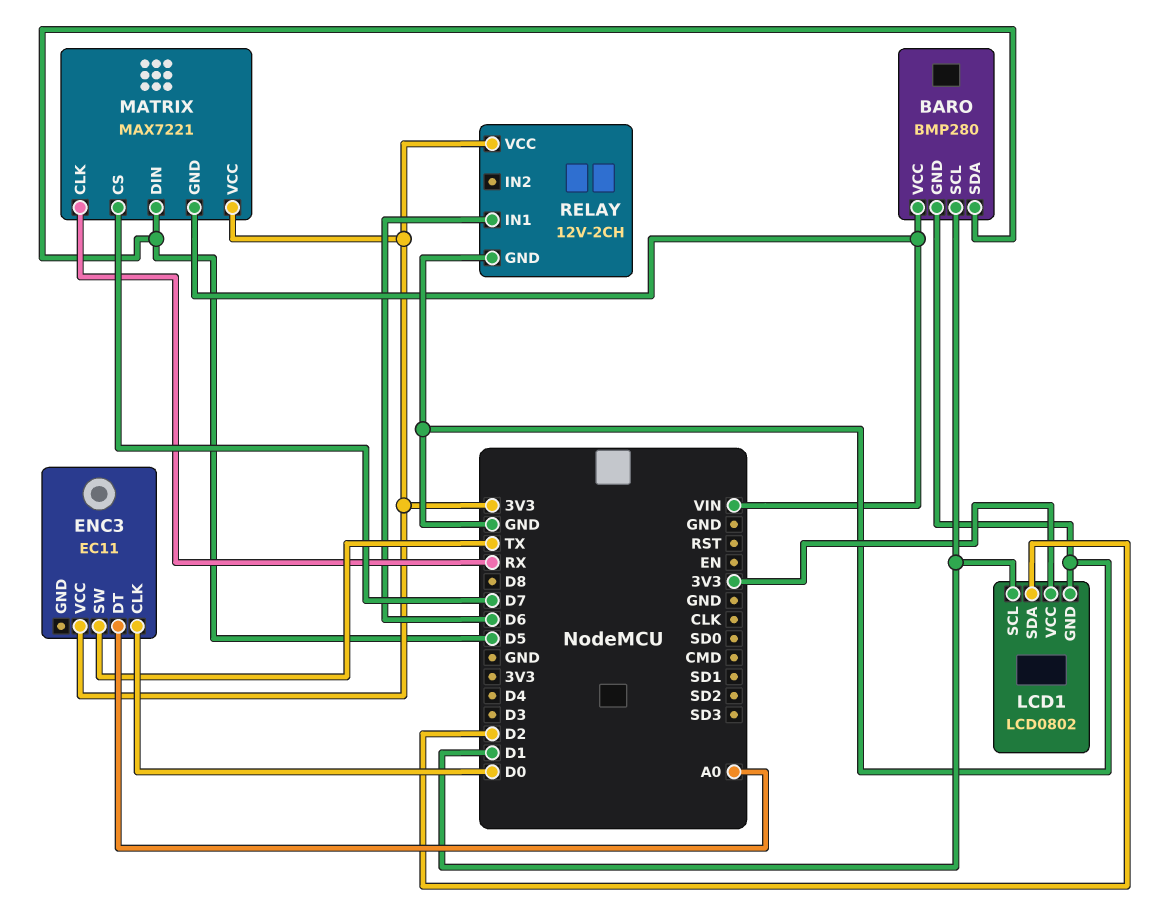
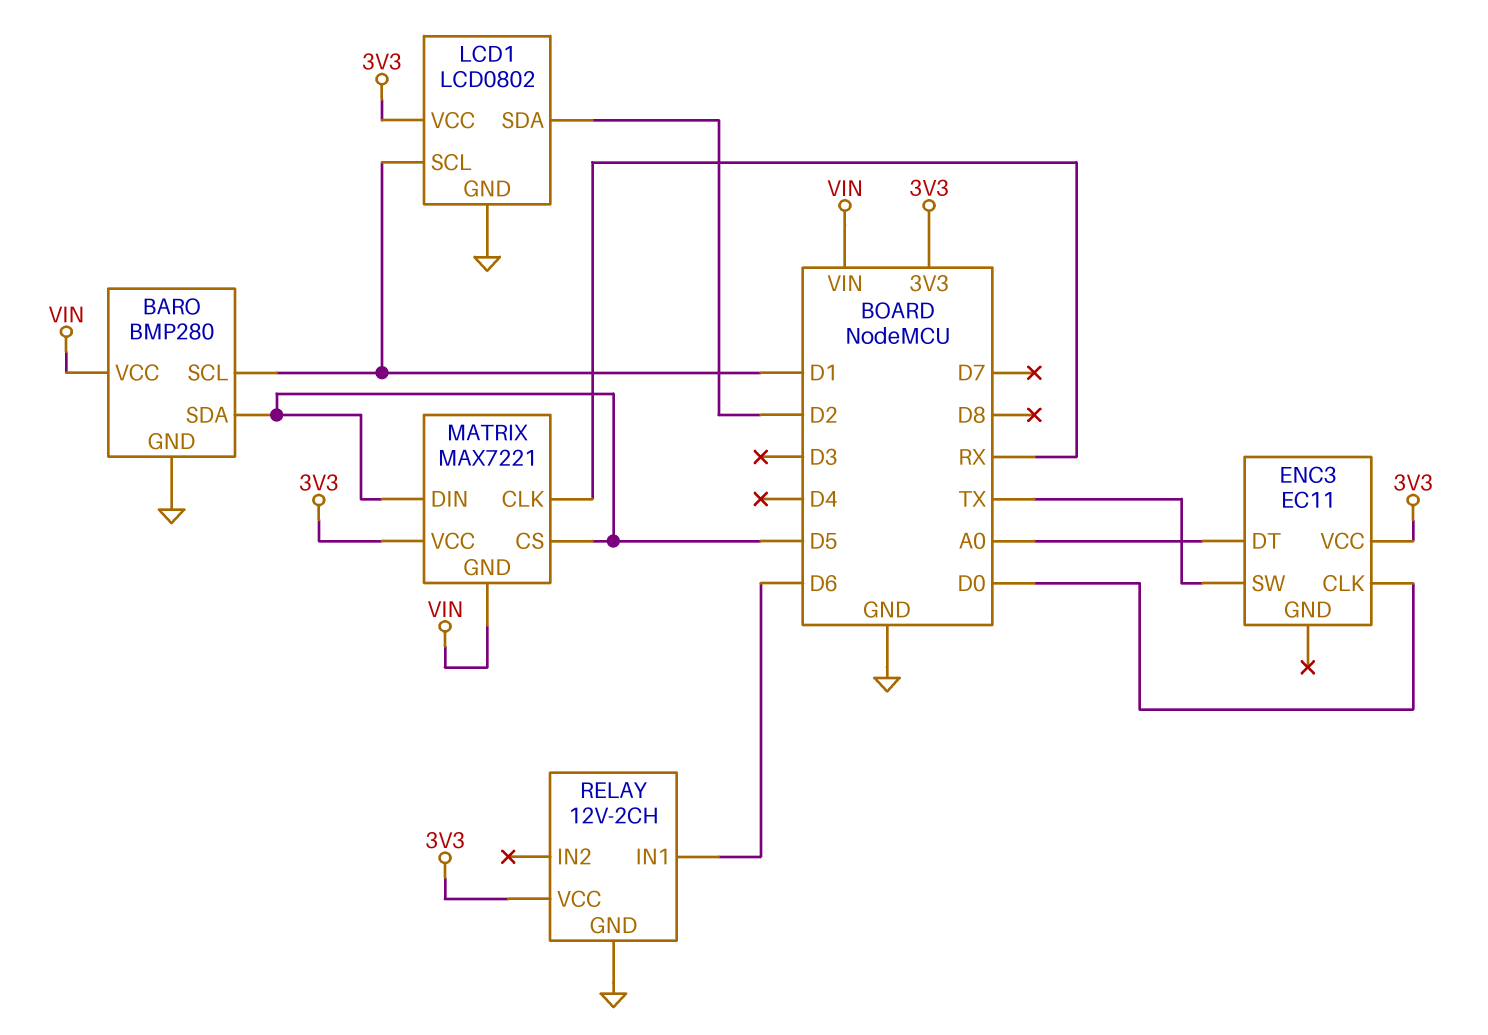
MATRIX pin CS: D7 -> D5

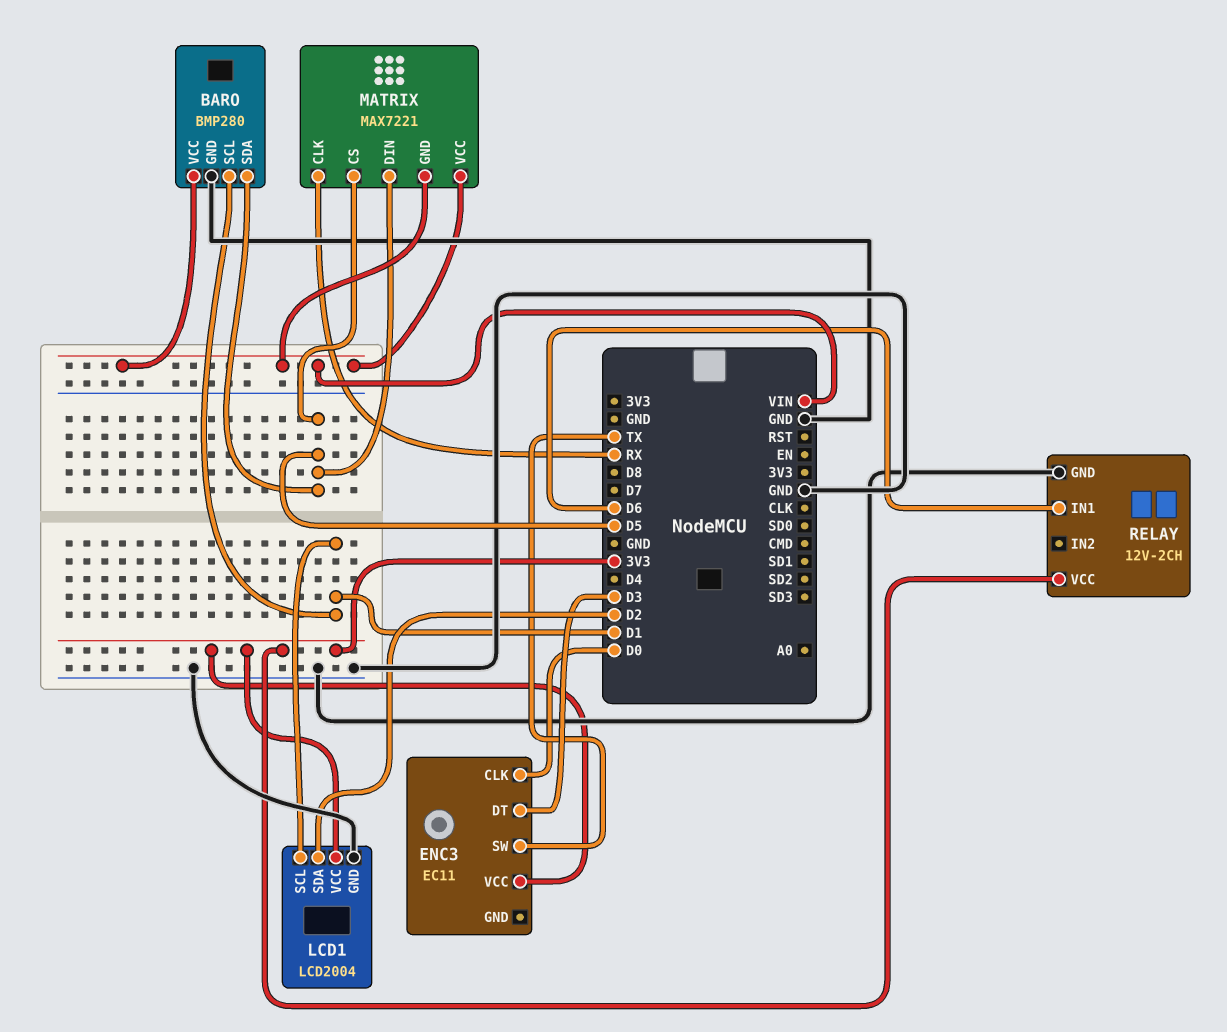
ENC3 pin DT: A0 -> D3
LCD1: LCD0802 -> LCD2004
MATRIX pin VCC: 3V3 -> VIN

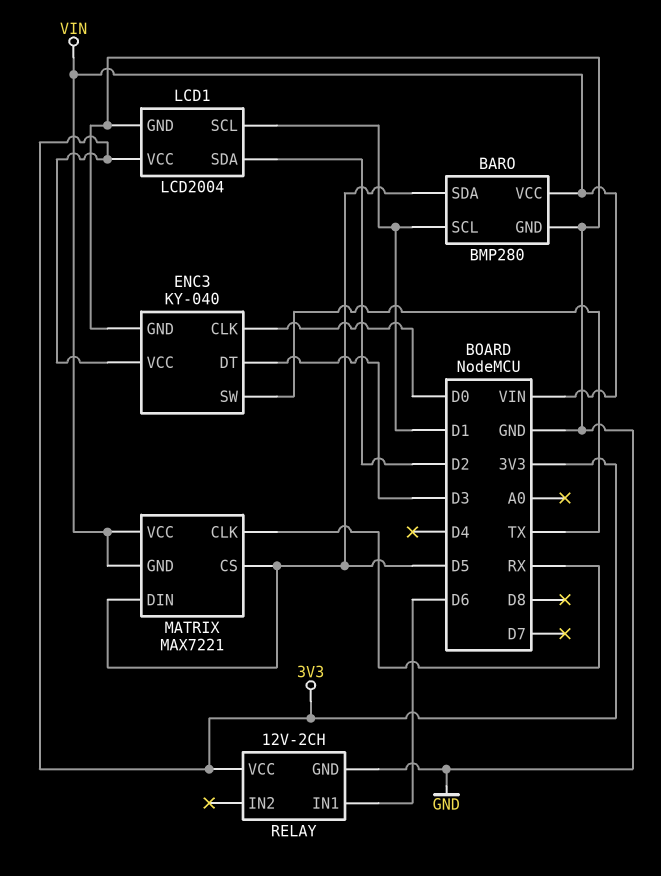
ENC3: EC11 -> KY-040
ENC3 pin GND: none -> GND

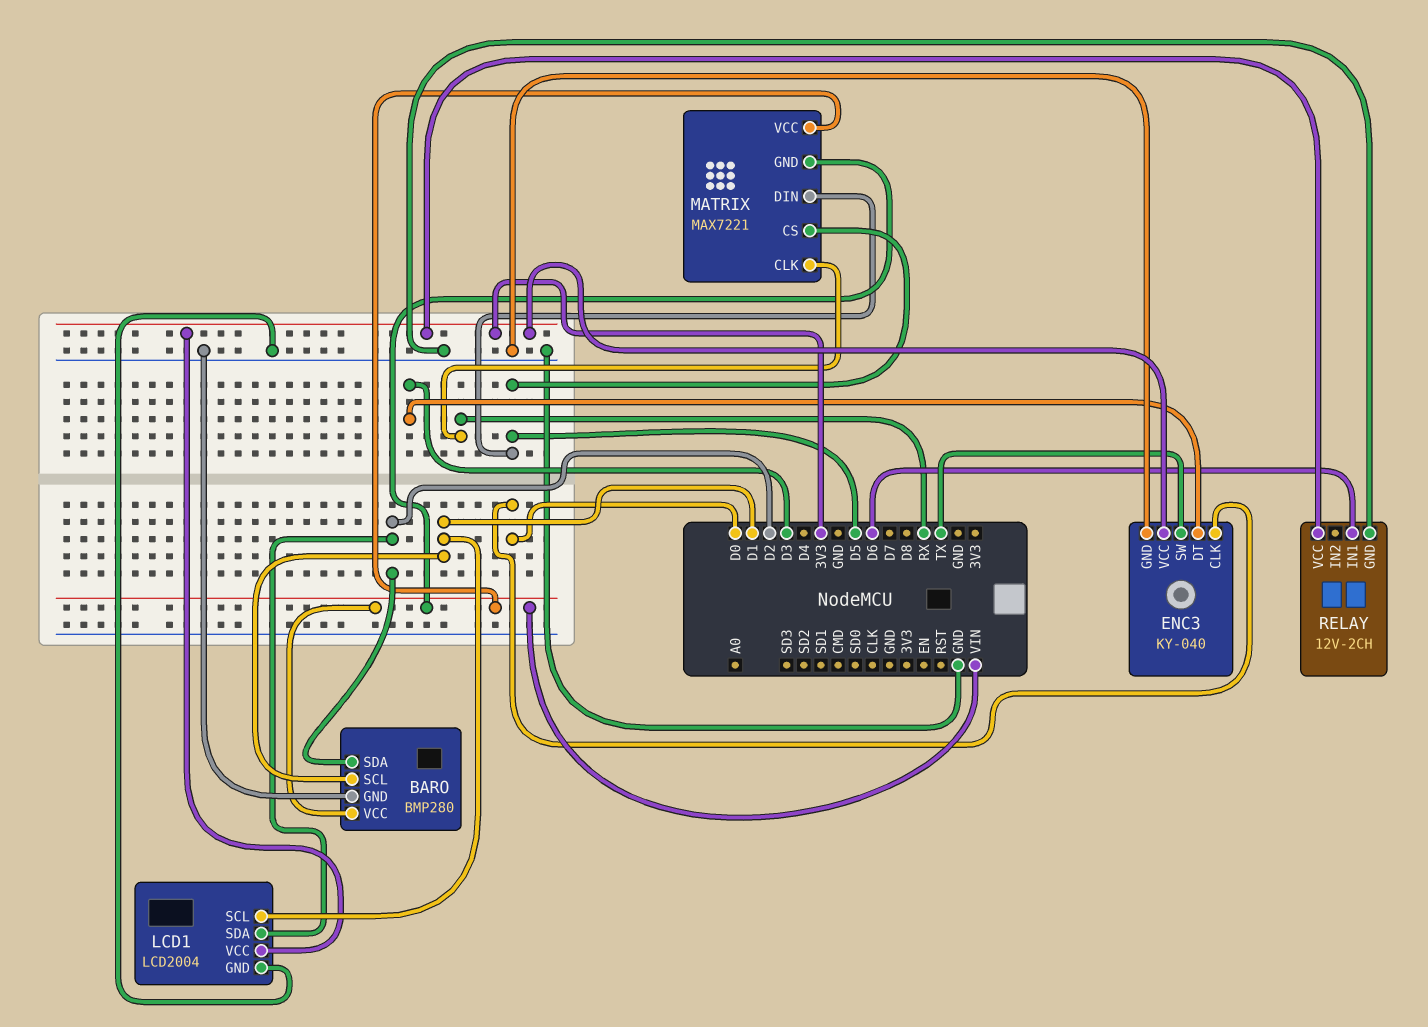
BARO pin SDA: D5 -> D2

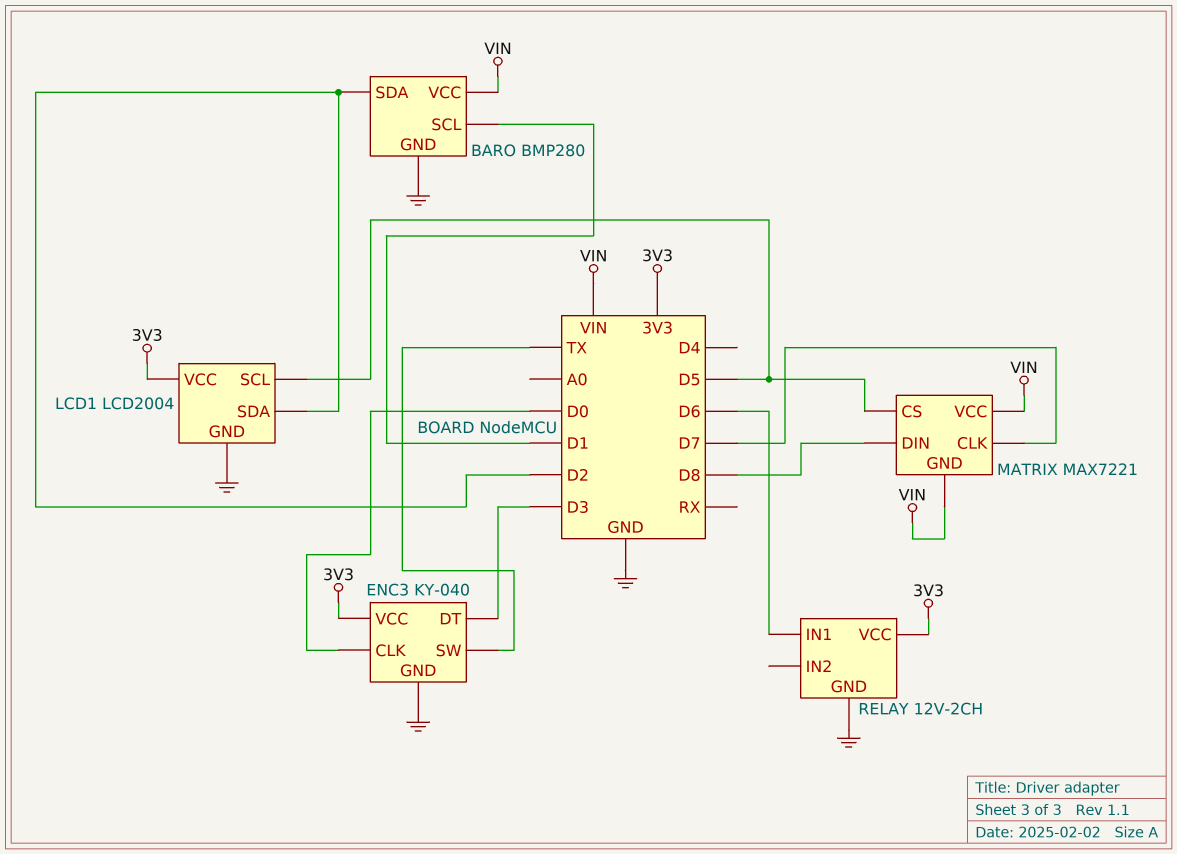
LCD1 pin SCL: D1 -> D5
MATRIX pin CLK: RX -> D7
MATRIX pin DIN: D5 -> D8

